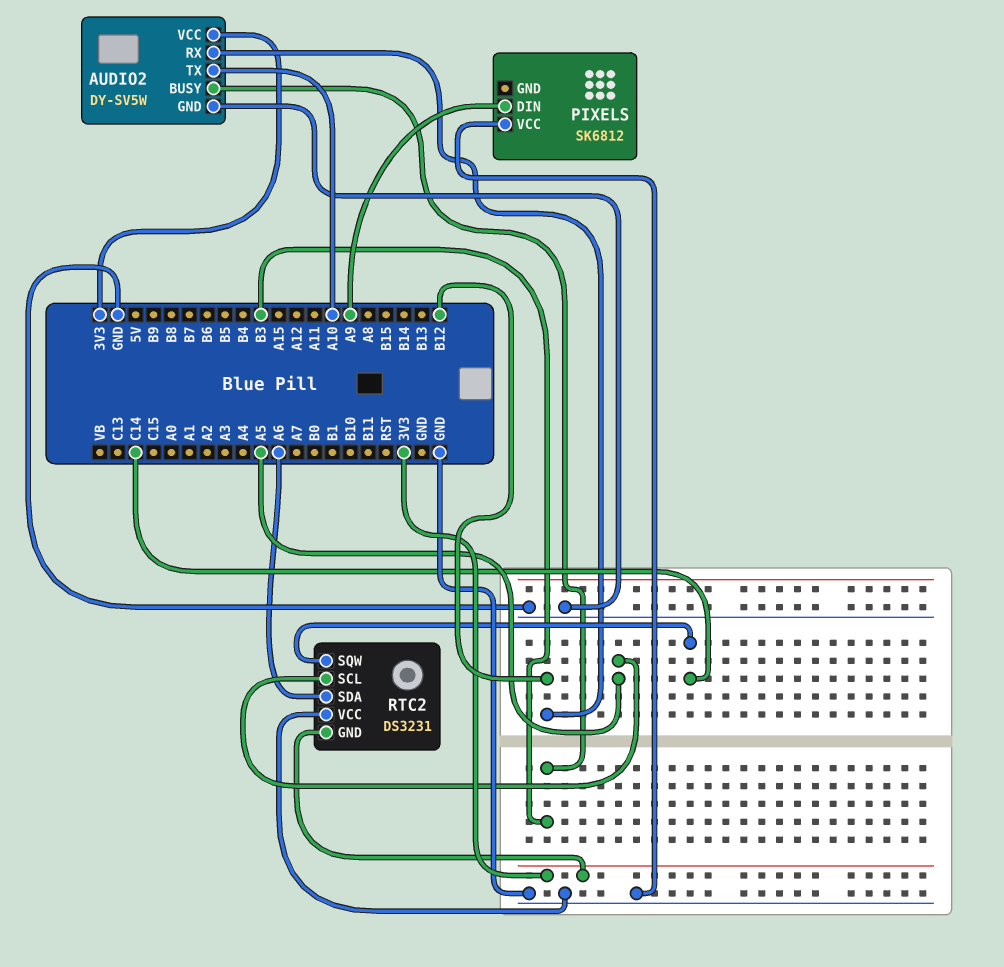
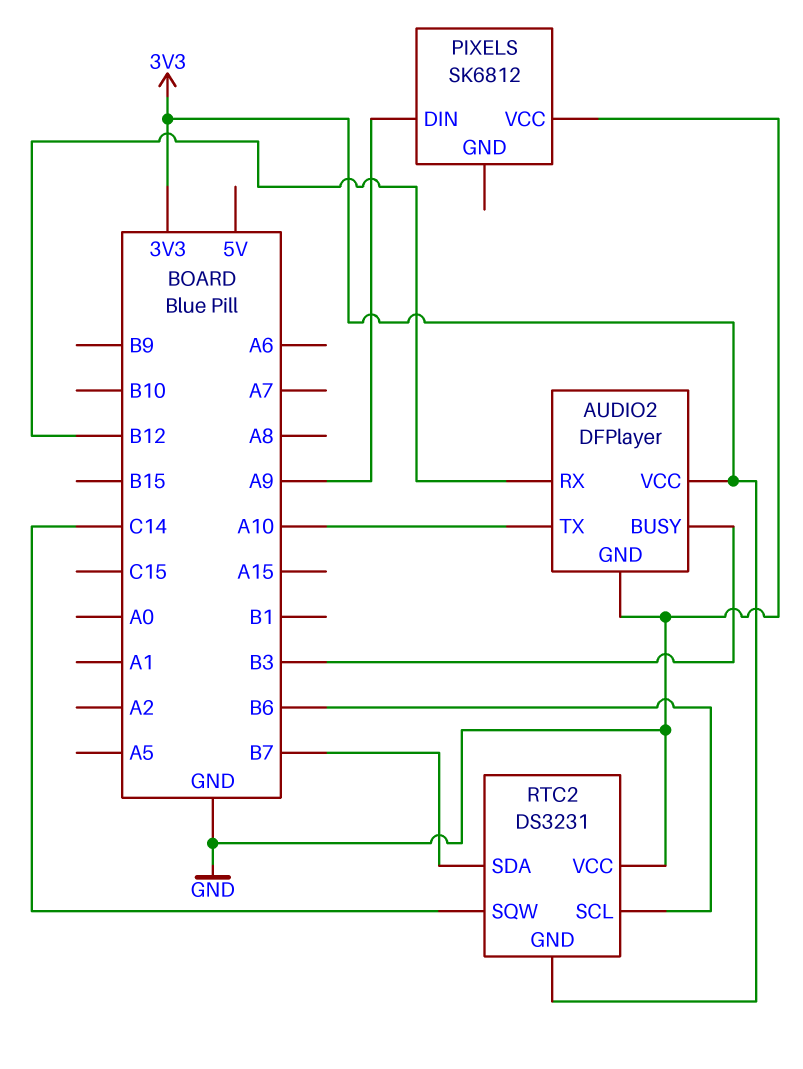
AUDIO2: DY-SV5W -> DFPlayer
RTC2 pin SCL: A5 -> B6
RTC2 pin SDA: A6 -> B7

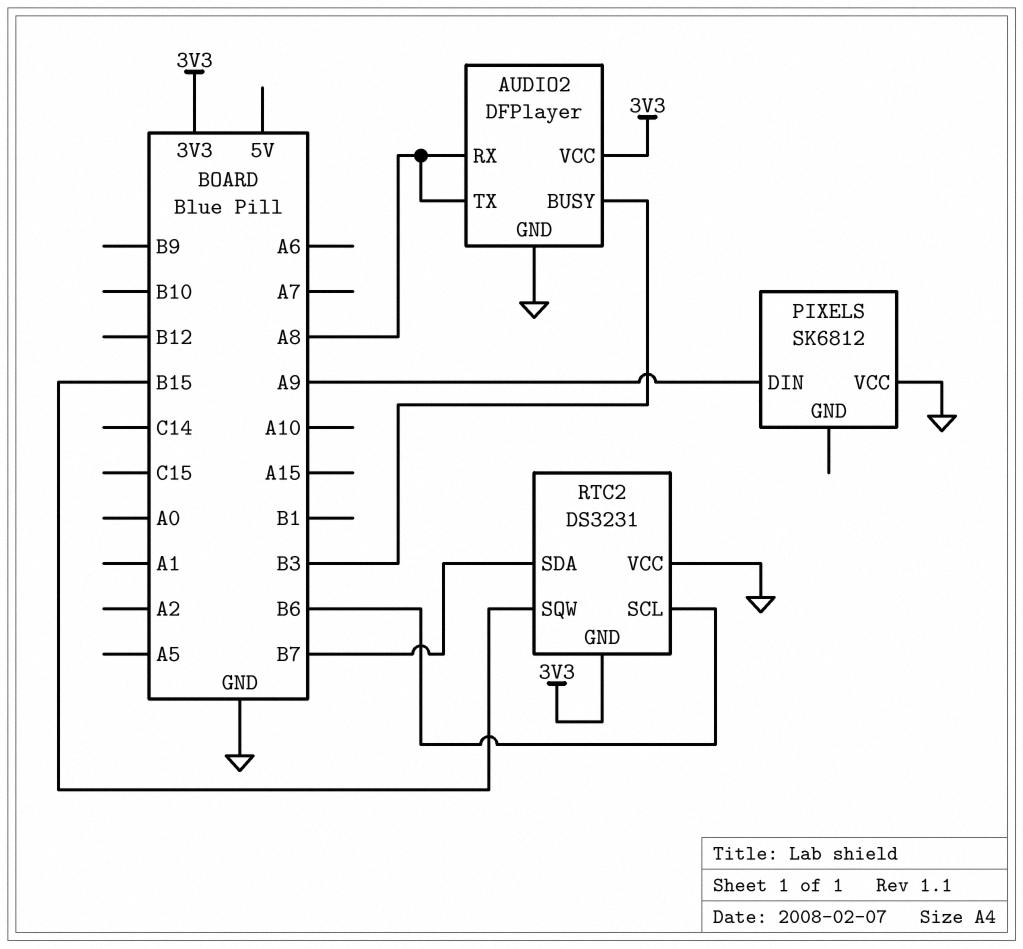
AUDIO2 pin RX: B12 -> A8
AUDIO2 pin TX: A10 -> A8
RTC2 pin SQW: C14 -> B15

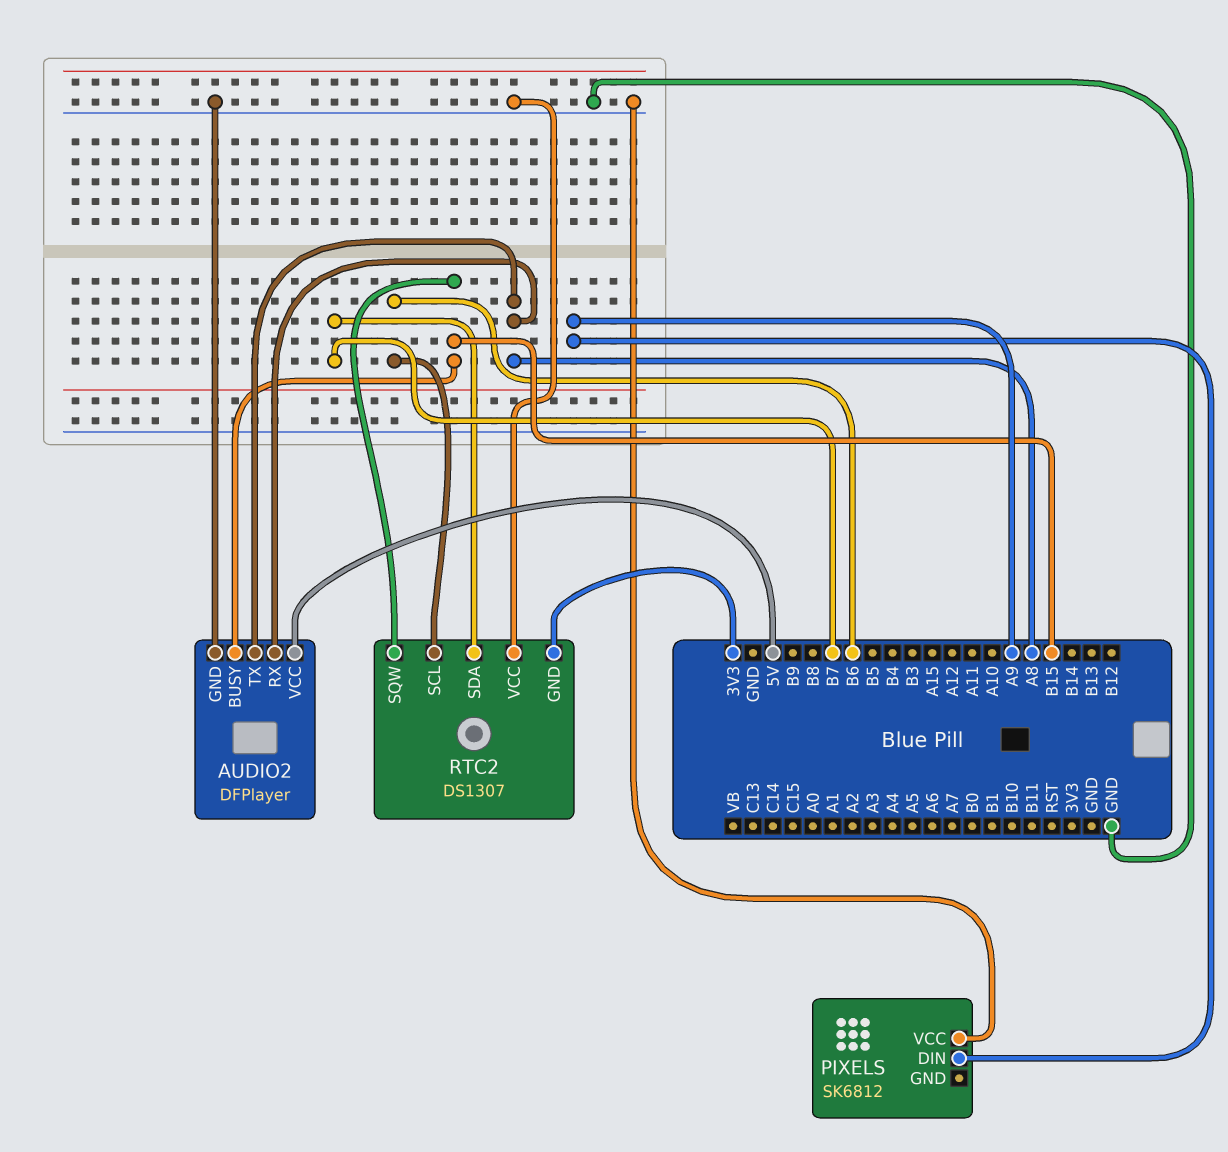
AUDIO2 pin BUSY: B3 -> B15
AUDIO2 pin VCC: 3V3 -> 5V
RTC2: DS3231 -> DS1307

